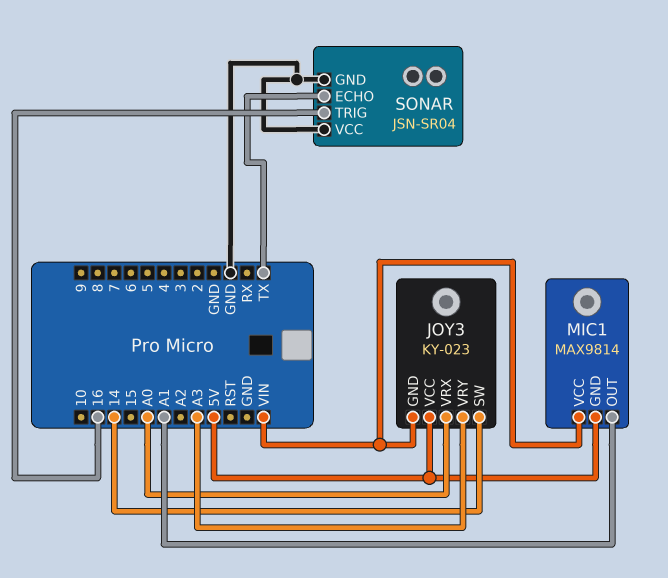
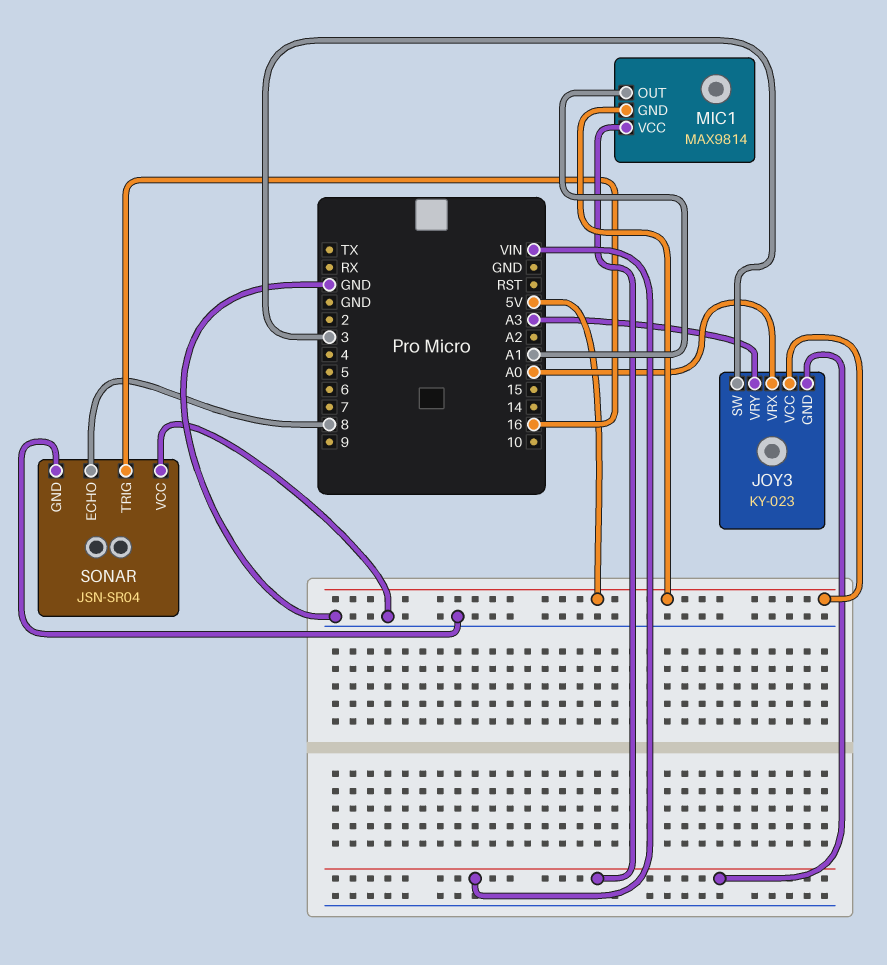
JOY3 pin SW: 14 -> 3
SONAR pin ECHO: TX -> 8

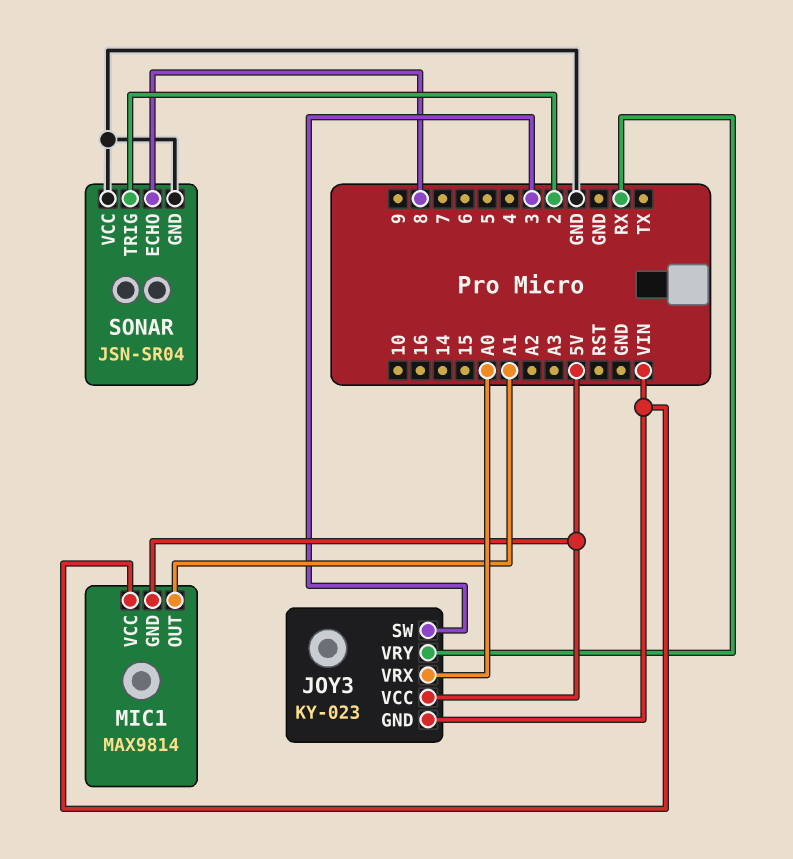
JOY3 pin VRY: A3 -> RX
SONAR pin TRIG: 16 -> 2

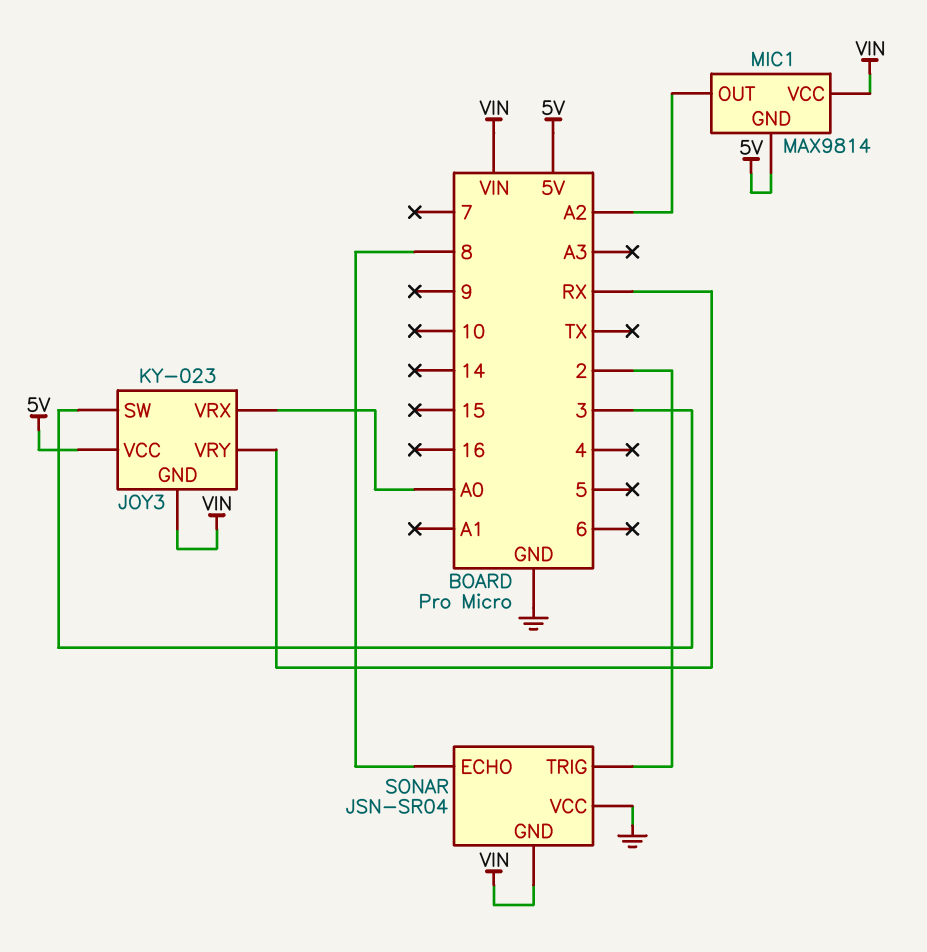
MIC1 pin OUT: A1 -> A2
SONAR pin GND: GND -> VIN

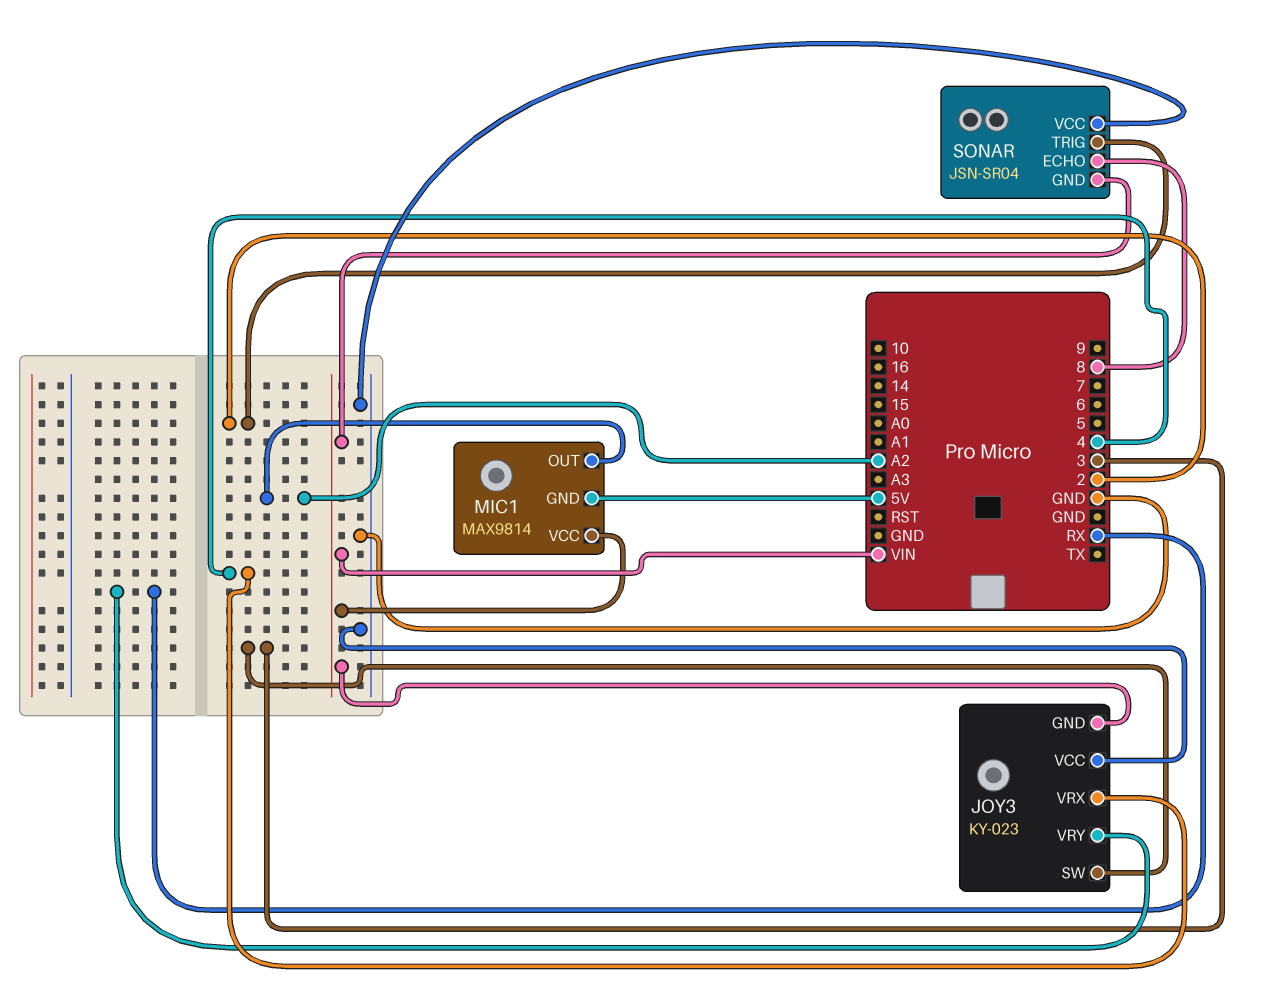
JOY3 pin VCC: 5V -> GND
JOY3 pin VRX: A0 -> 4

